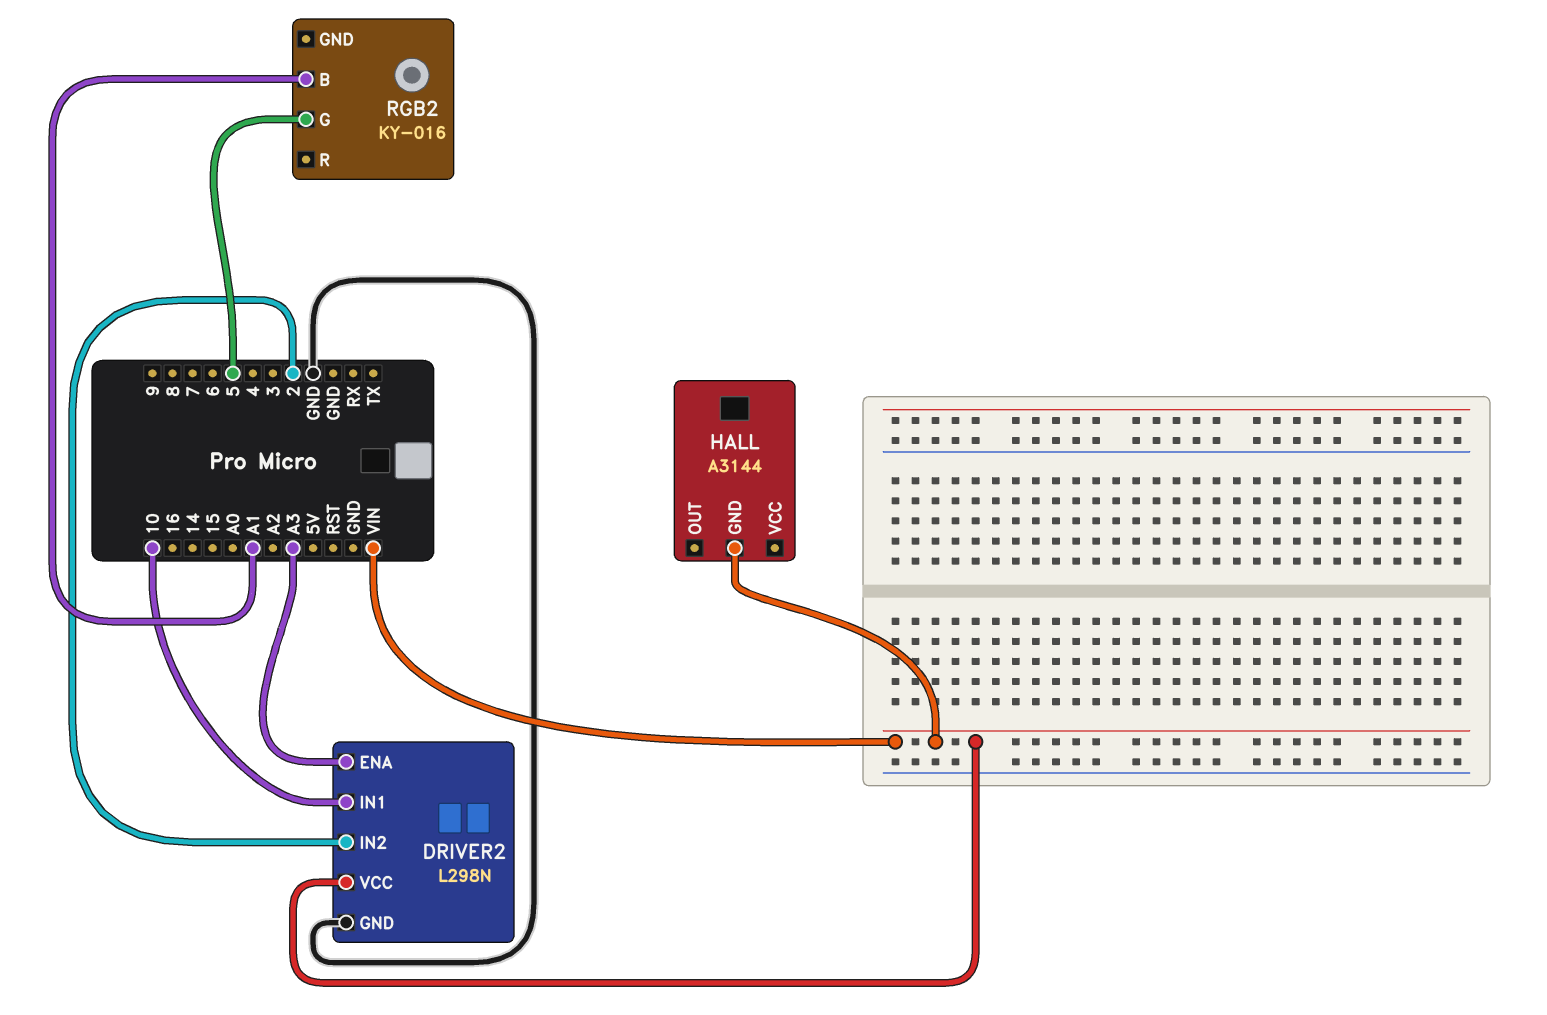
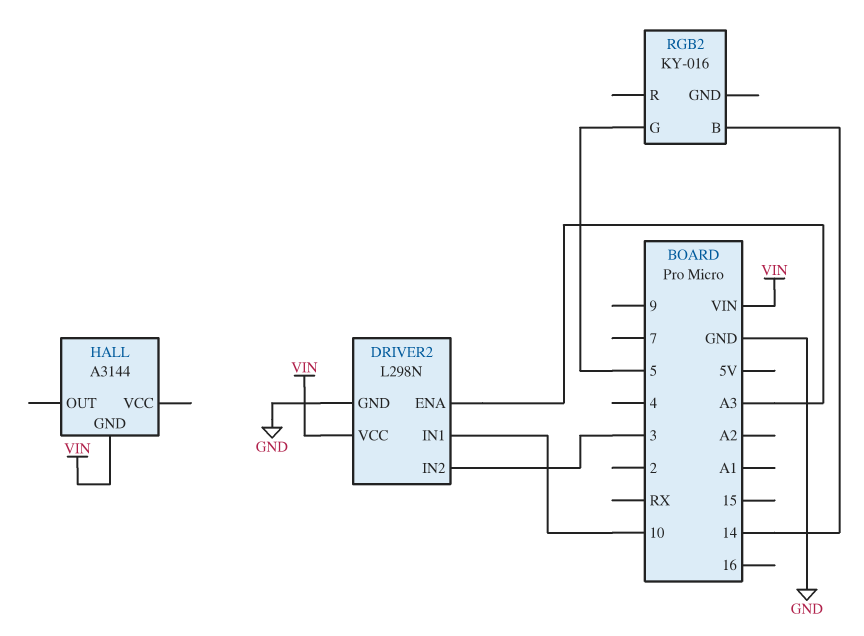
DRIVER2 pin IN2: 2 -> 3
RGB2 pin B: A1 -> 14

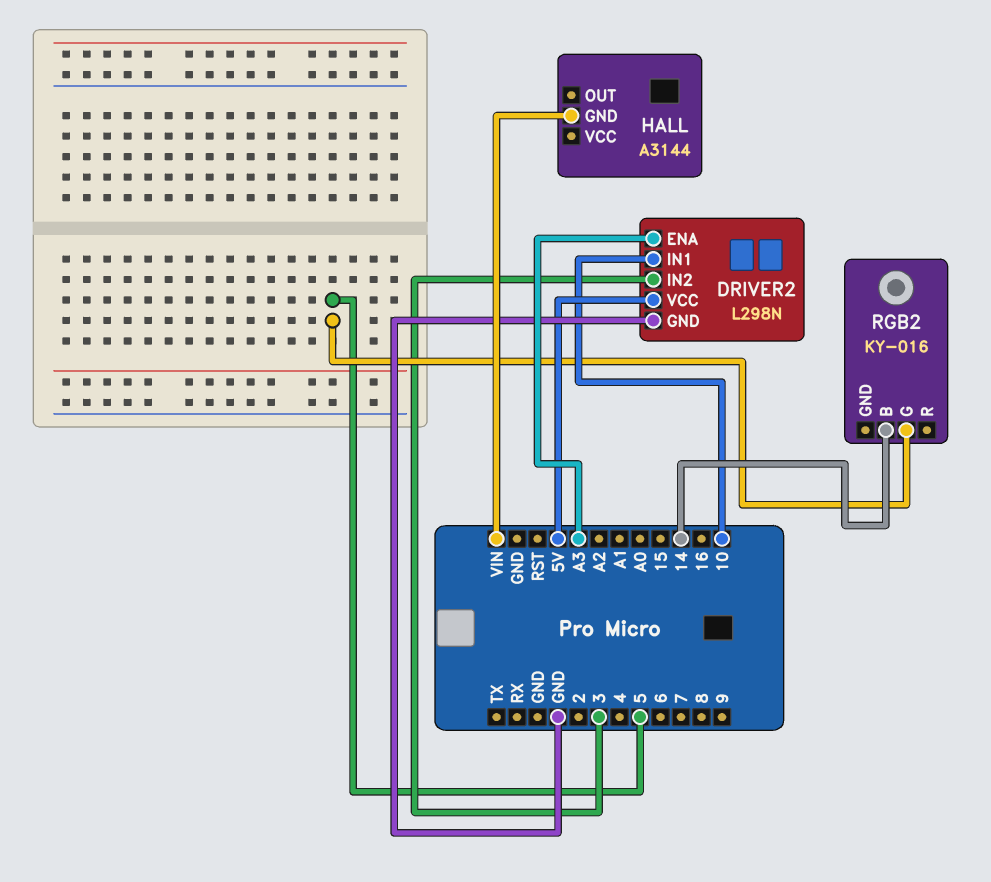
DRIVER2 pin VCC: VIN -> 5V

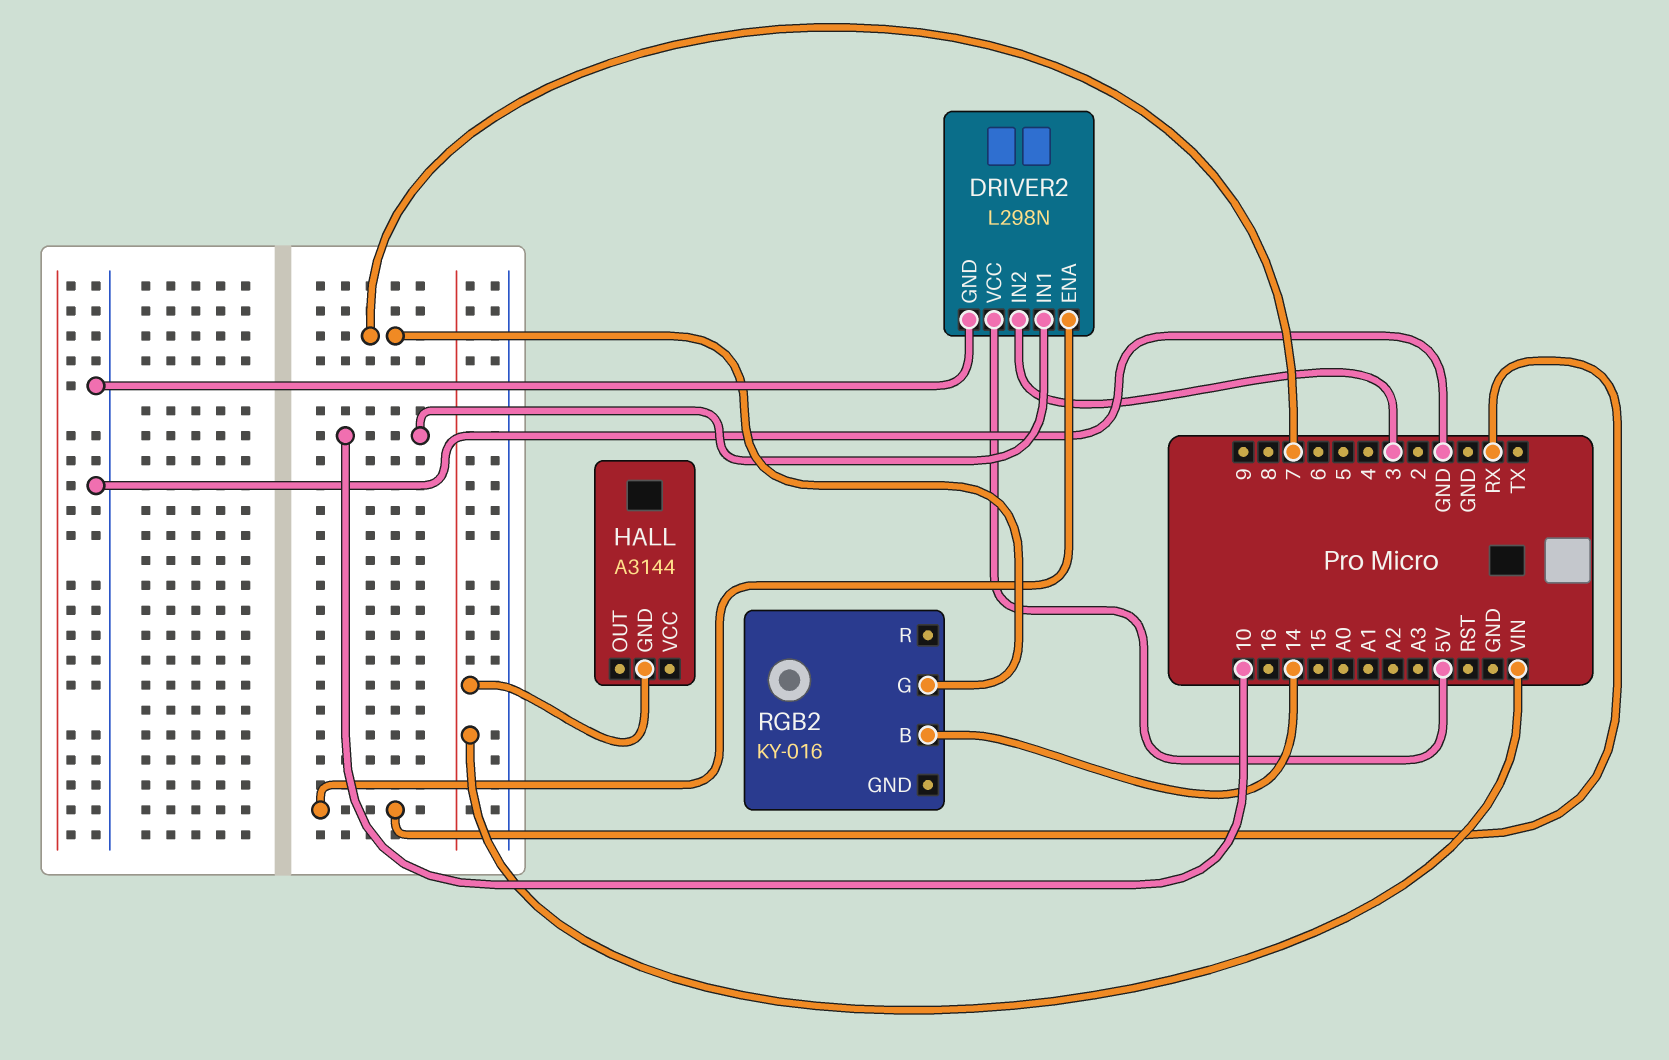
DRIVER2 pin ENA: A3 -> RX
RGB2 pin G: 5 -> 7

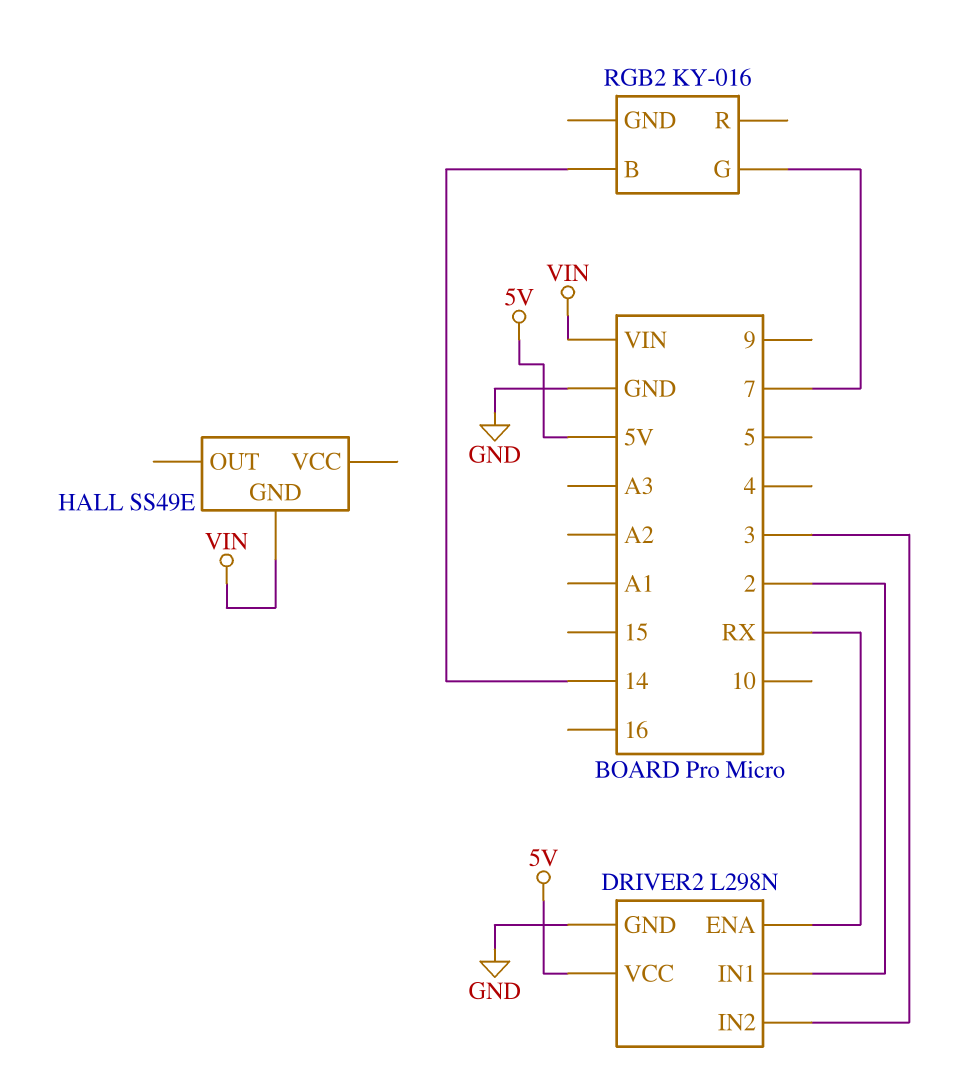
DRIVER2 pin IN1: 10 -> 2
HALL: A3144 -> SS49E

